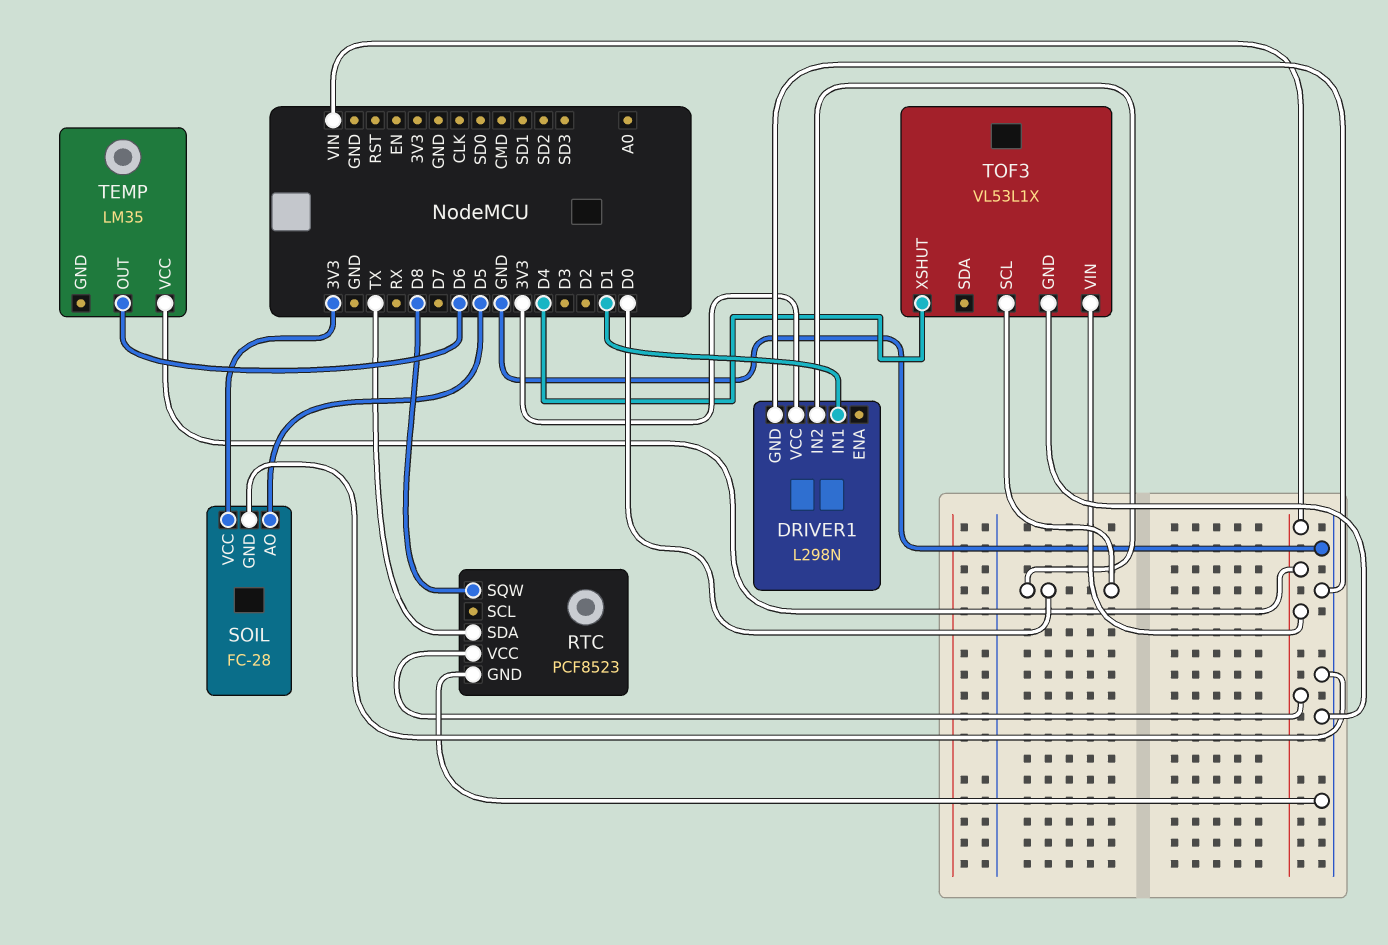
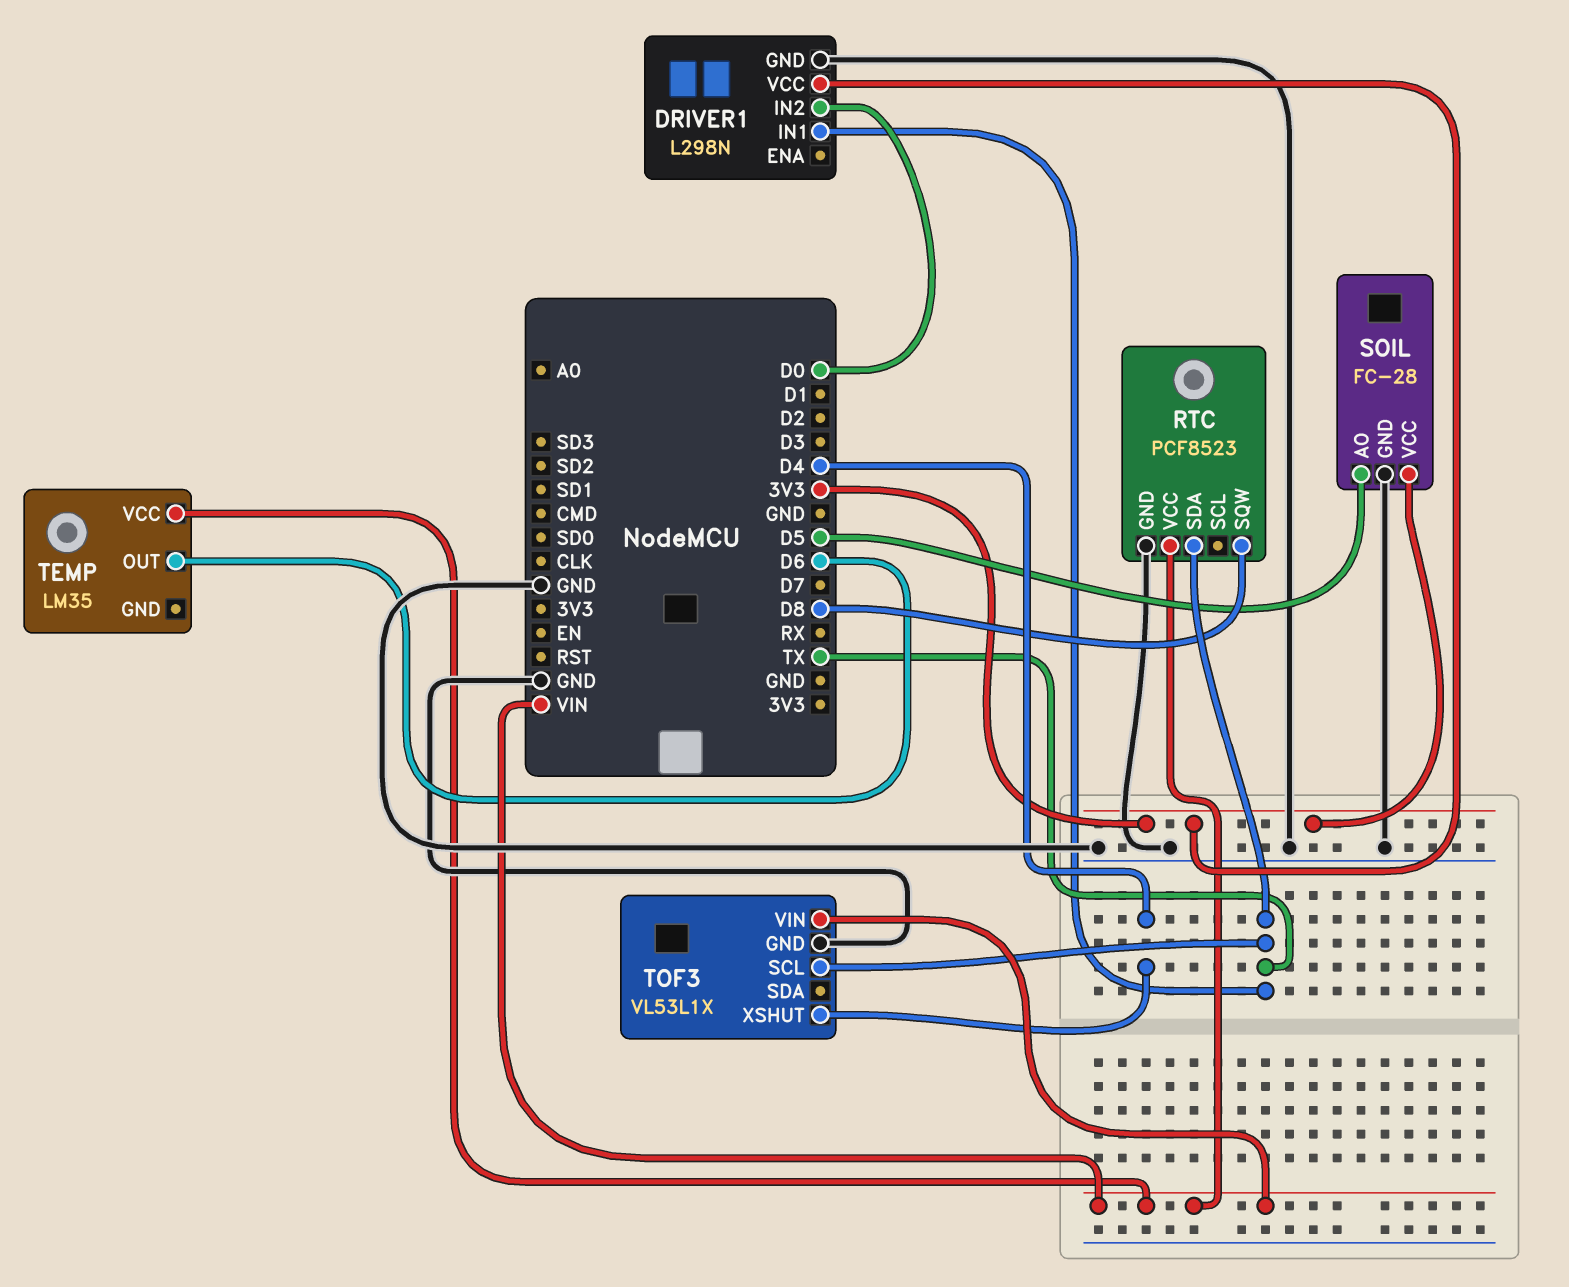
DRIVER1 pin IN1: D1 -> TX
TOF3 pin SCL: D0 -> TX

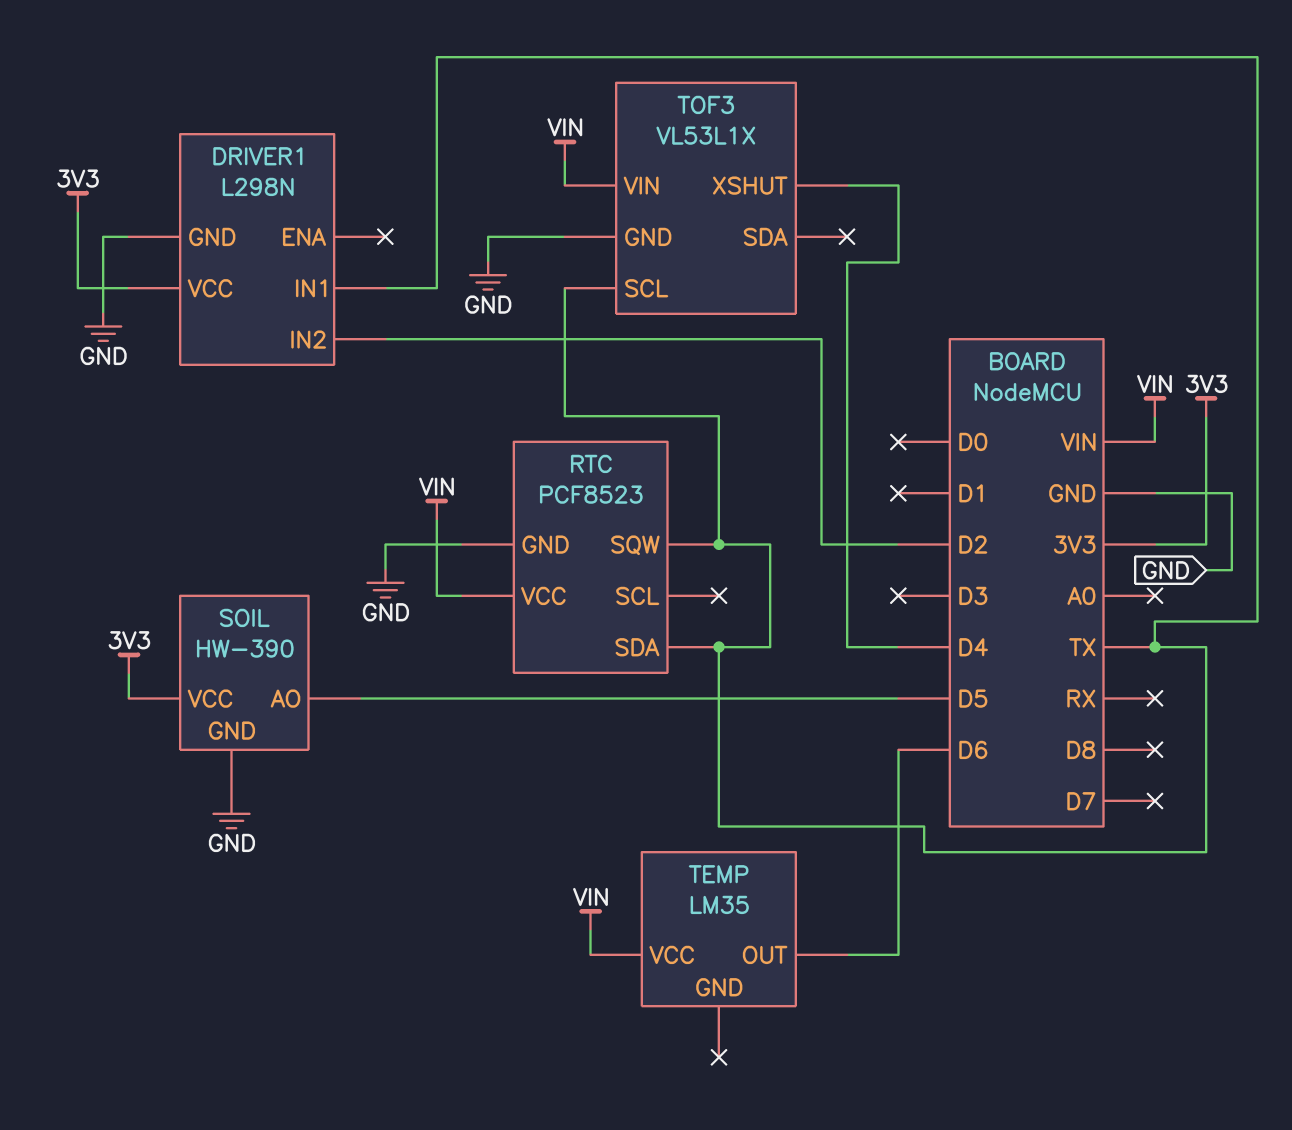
DRIVER1 pin IN2: D0 -> D2
RTC pin SQW: D8 -> TX
SOIL: FC-28 -> HW-390

